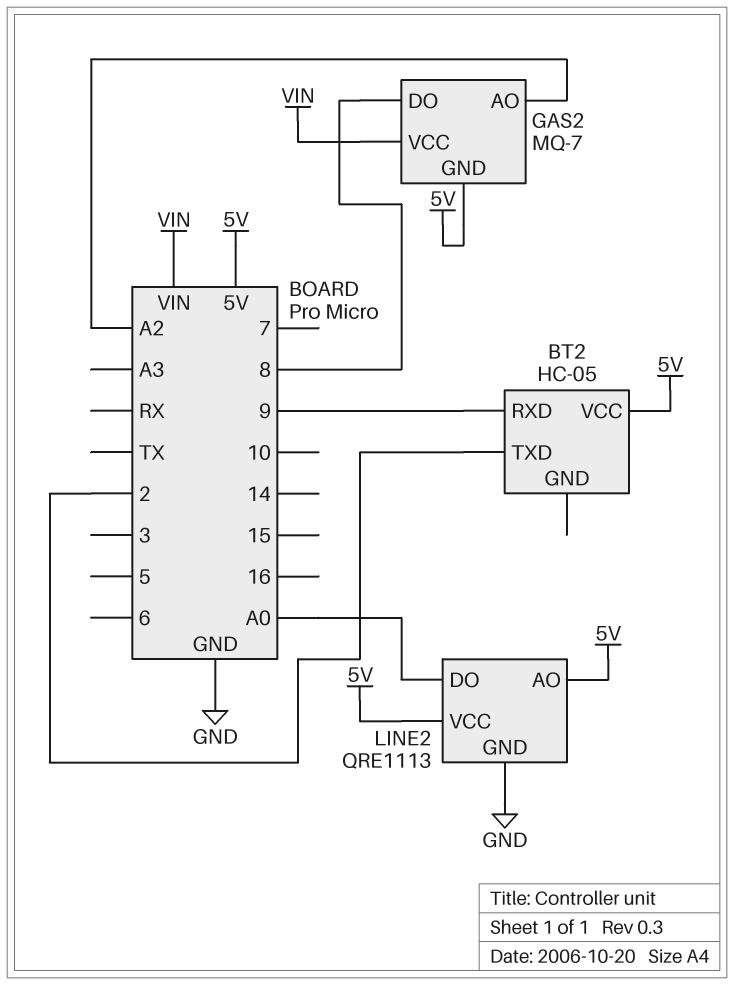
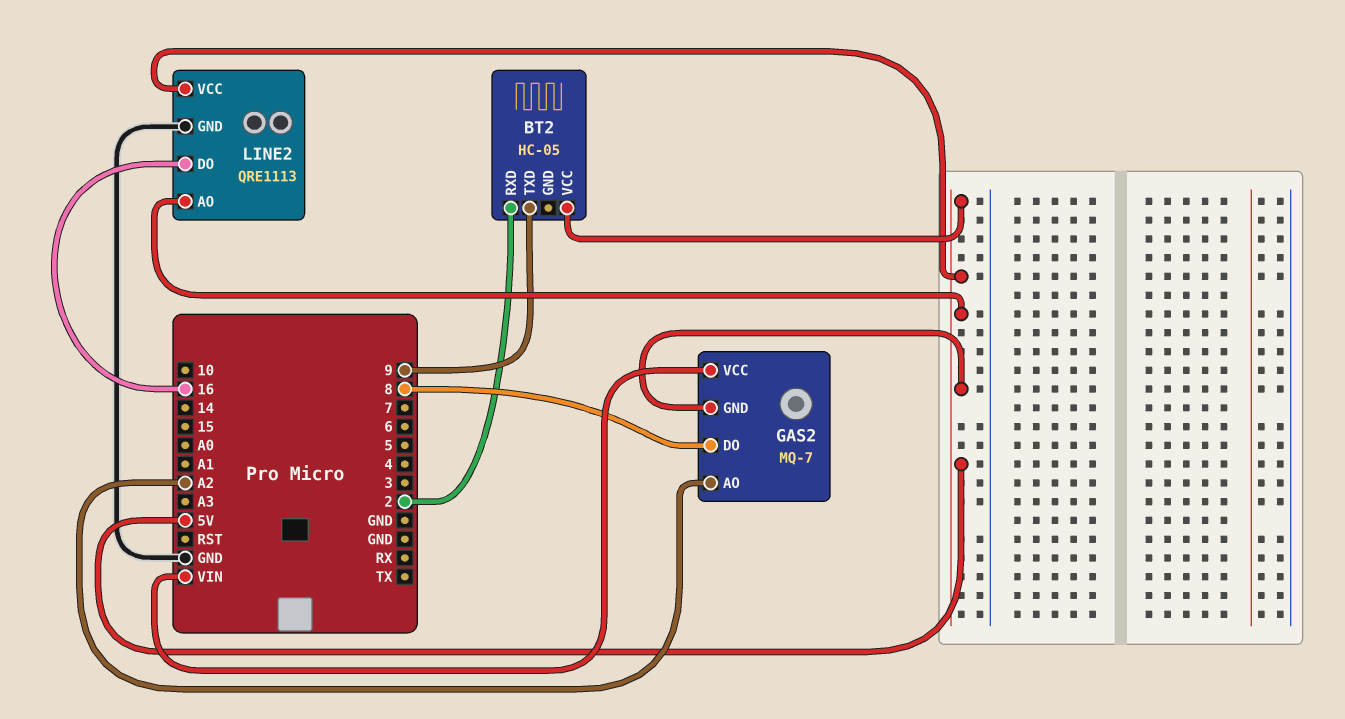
BT2 pin RXD: 9 -> 2
BT2 pin TXD: 2 -> 9
LINE2 pin DO: A0 -> 16

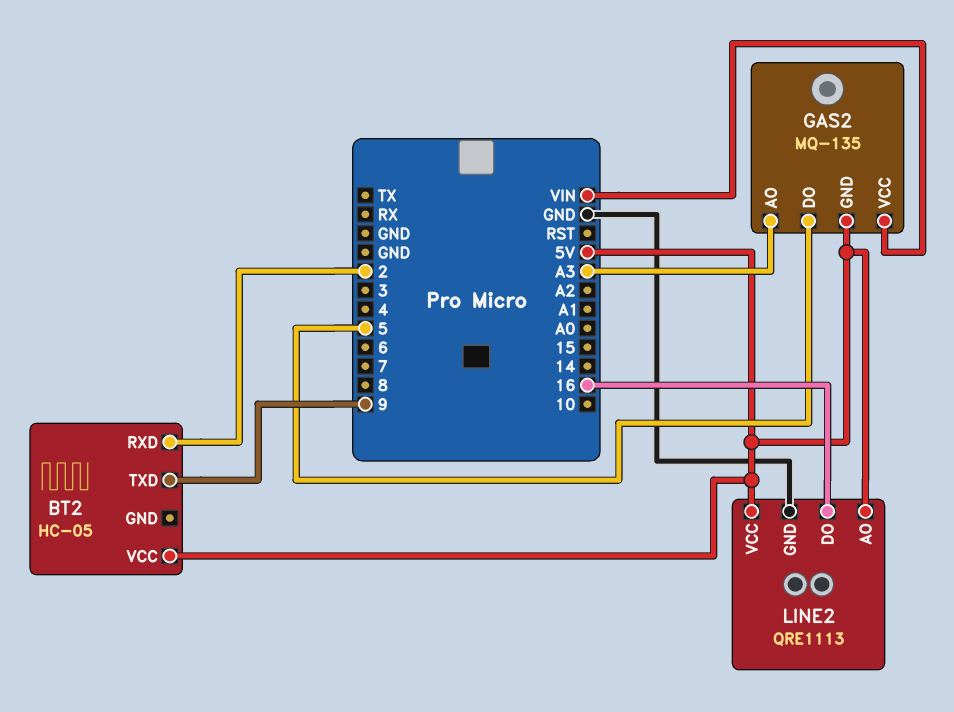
GAS2: MQ-7 -> MQ-135
GAS2 pin AO: A2 -> A3
GAS2 pin DO: 8 -> 5

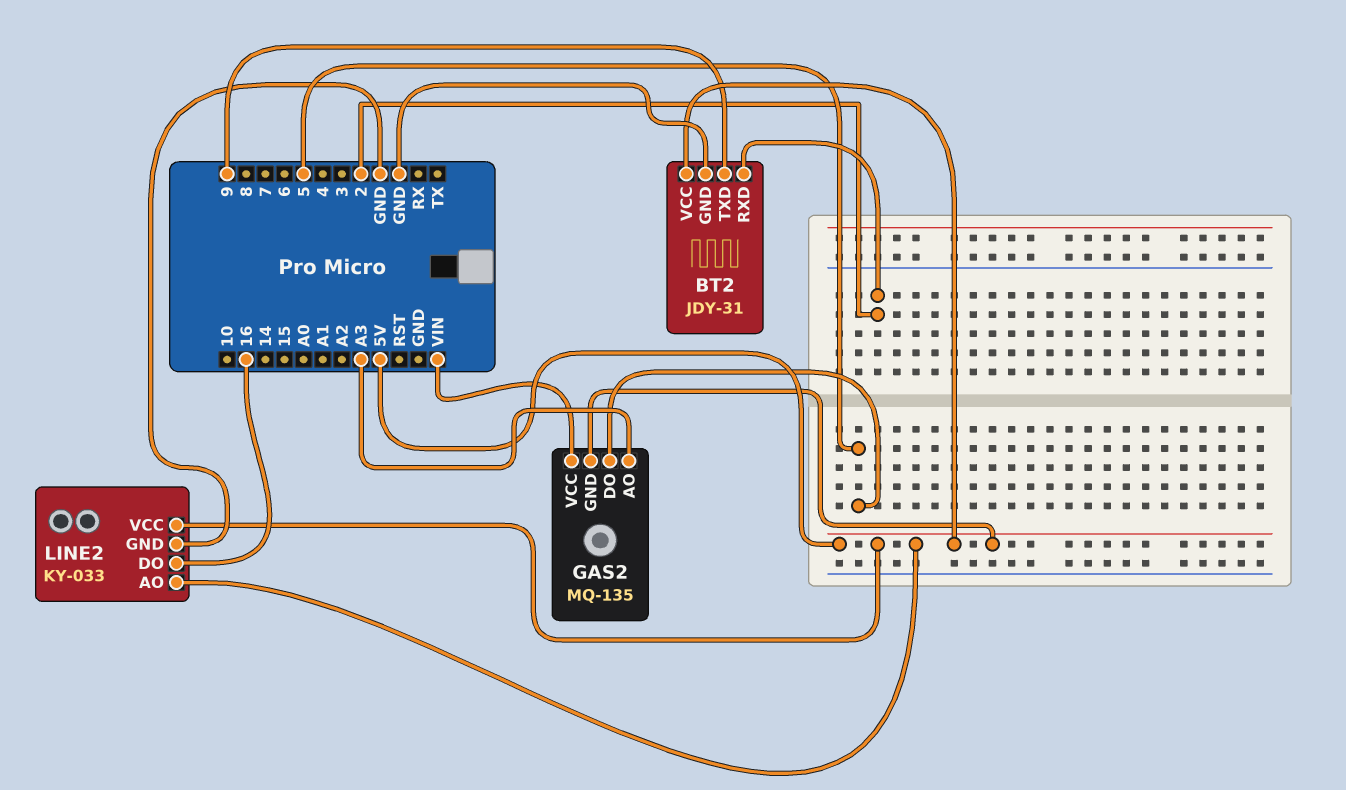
BT2: HC-05 -> JDY-31
BT2 pin GND: none -> GND
LINE2: QRE1113 -> KY-033

